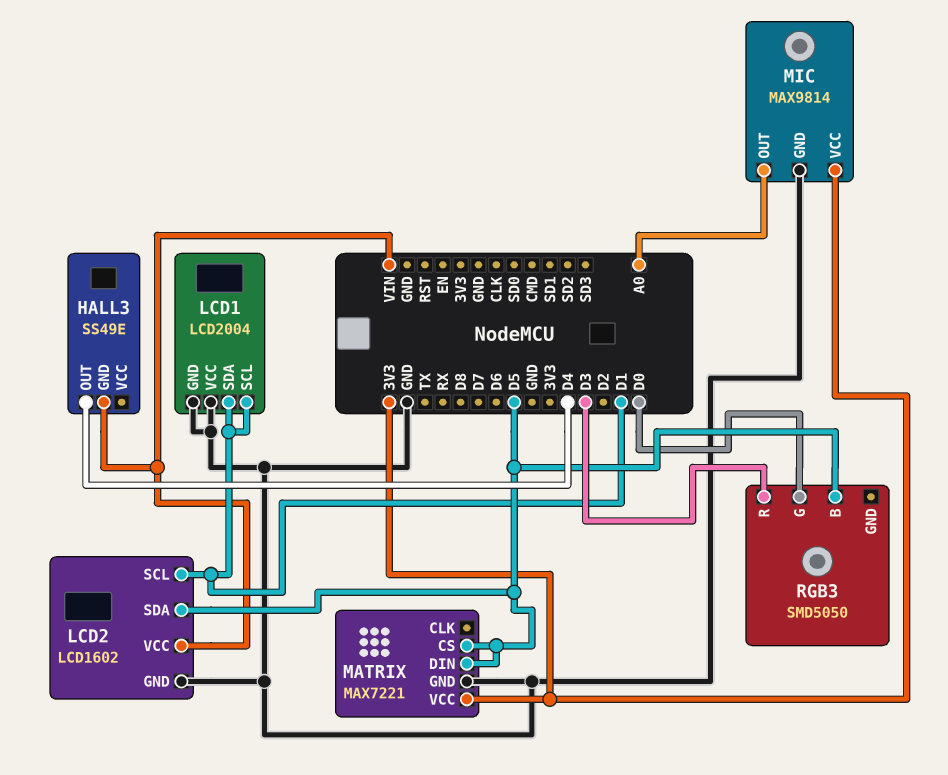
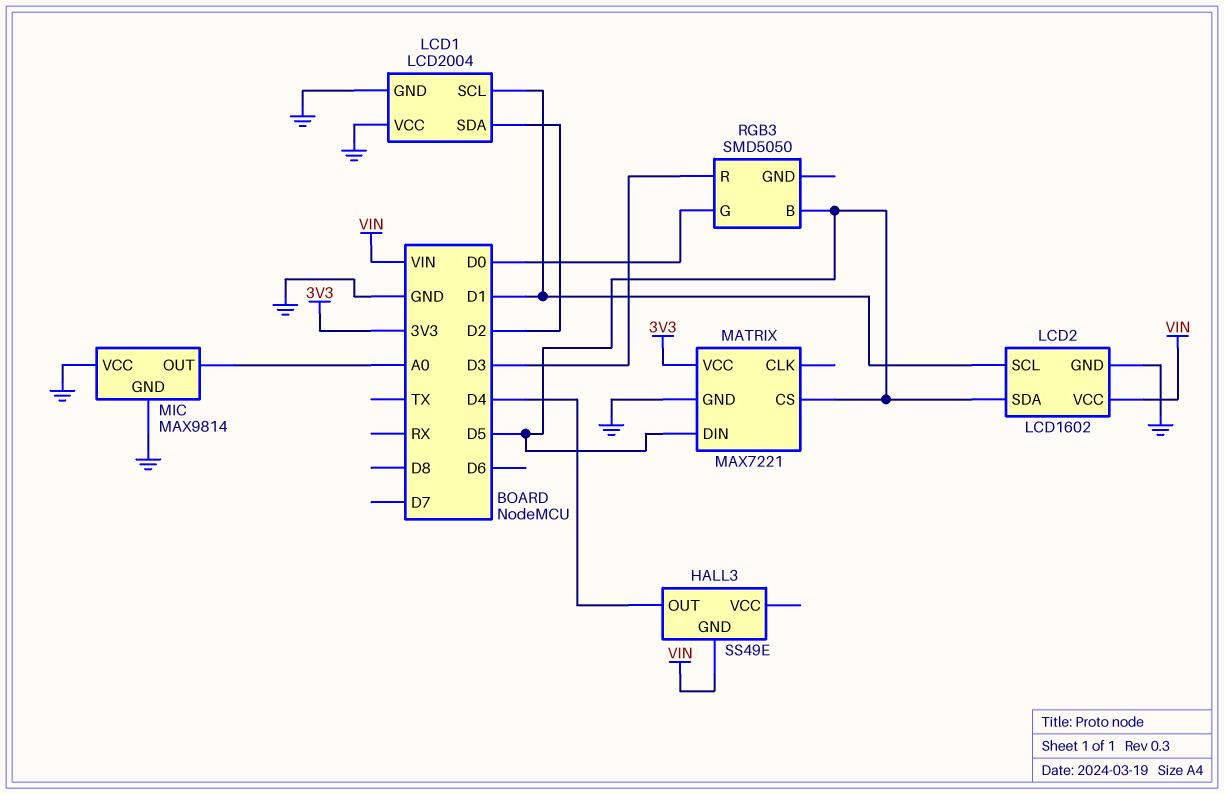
LCD1 pin SDA: D1 -> D2
MIC pin VCC: 3V3 -> GND

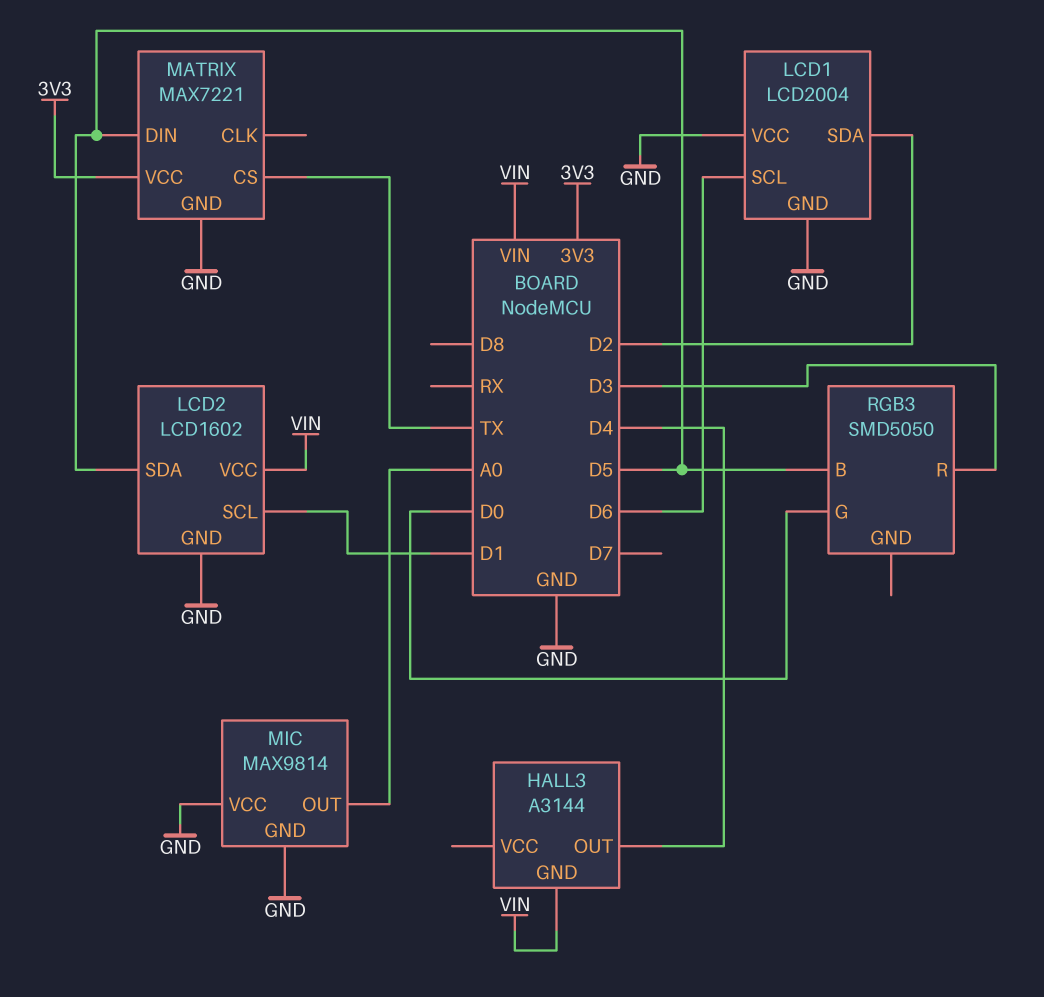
HALL3: SS49E -> A3144
LCD1 pin SCL: D1 -> D6
MATRIX pin CS: D5 -> TX

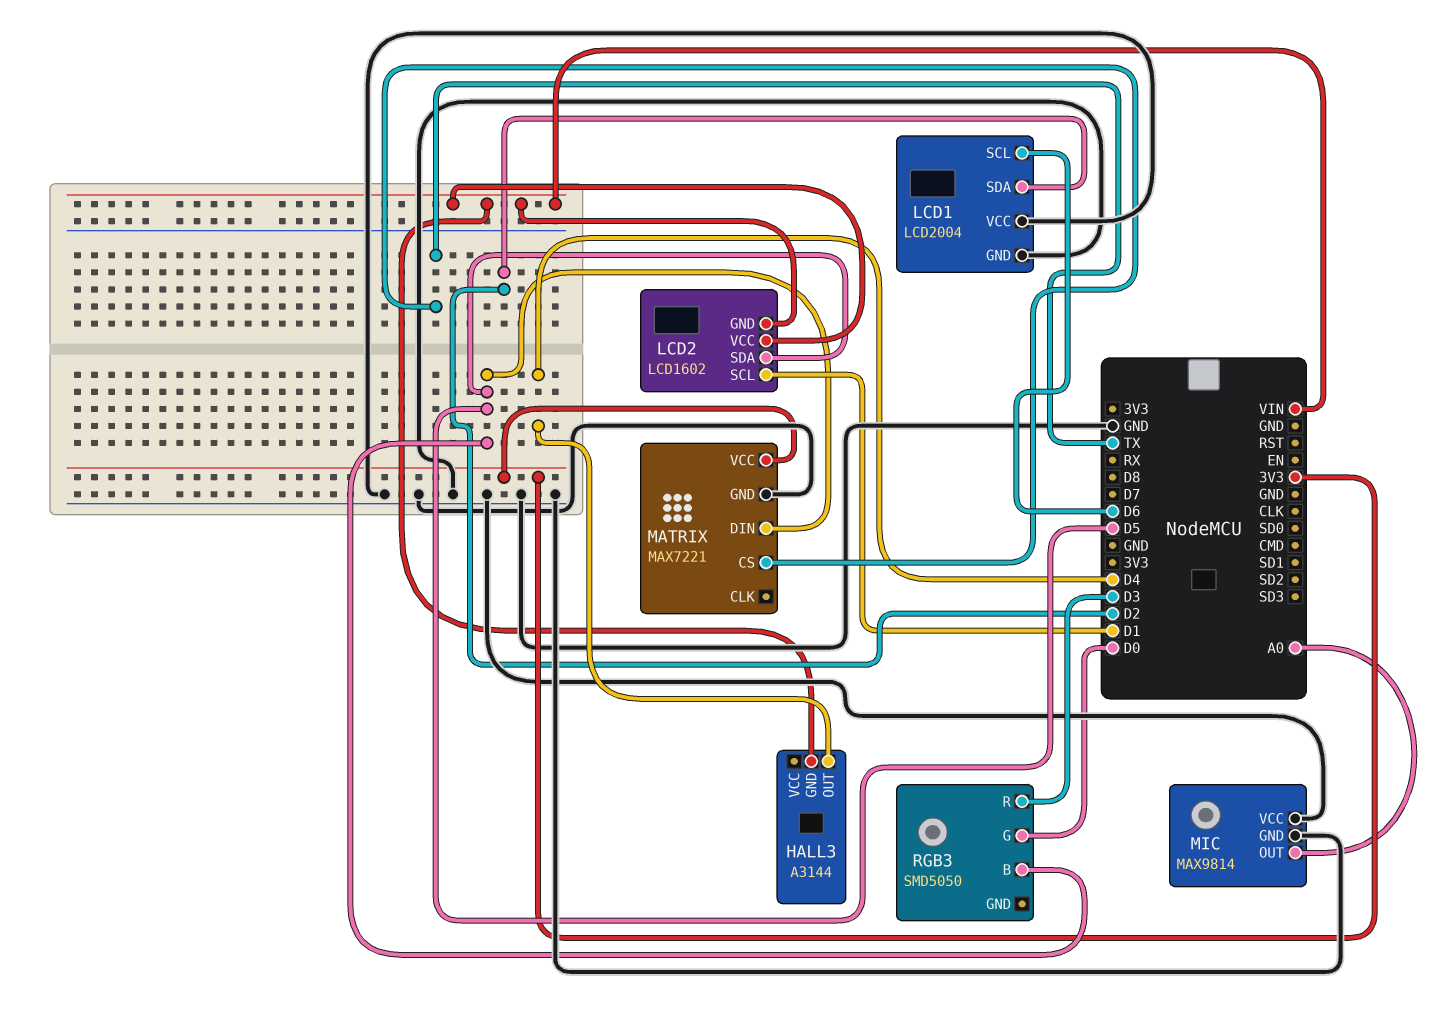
LCD2 pin GND: GND -> VIN

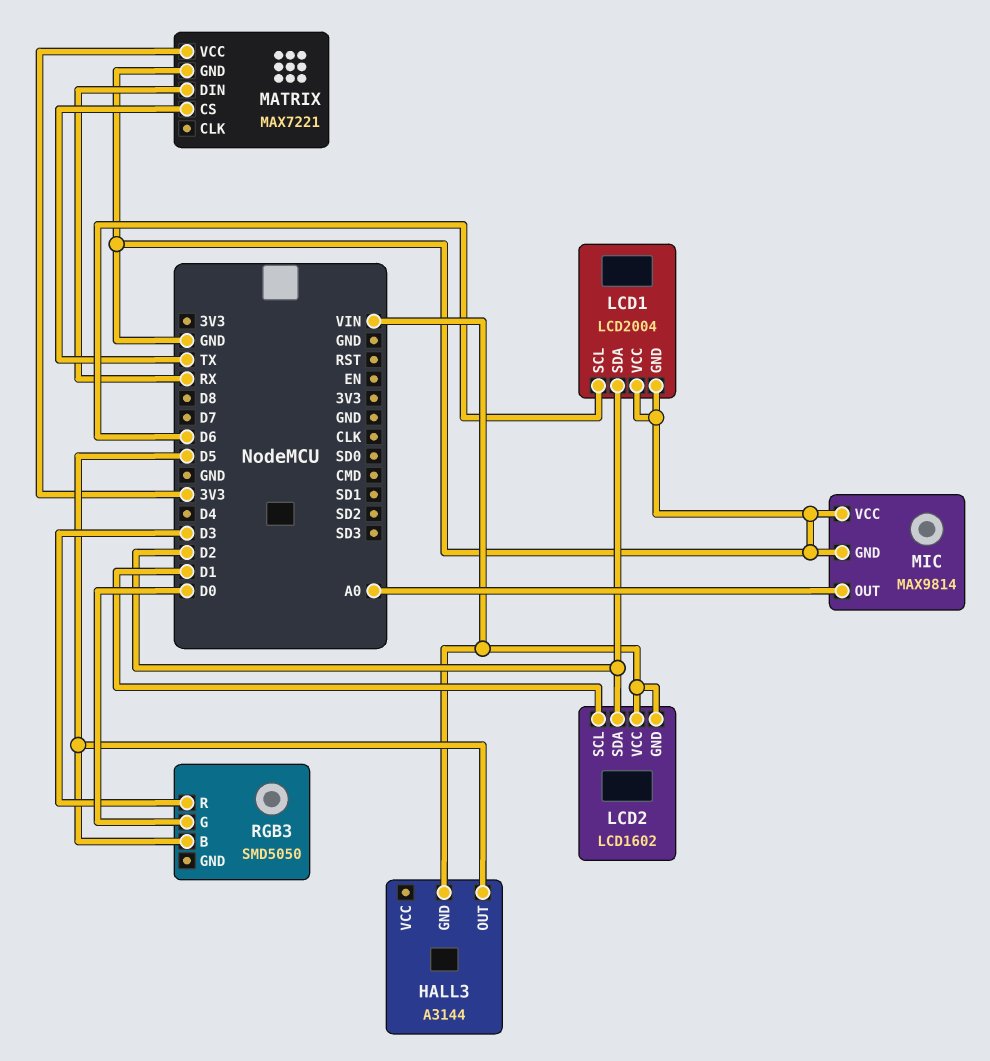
HALL3 pin OUT: D4 -> D5
LCD2 pin SDA: D5 -> D2
MATRIX pin DIN: D5 -> RX

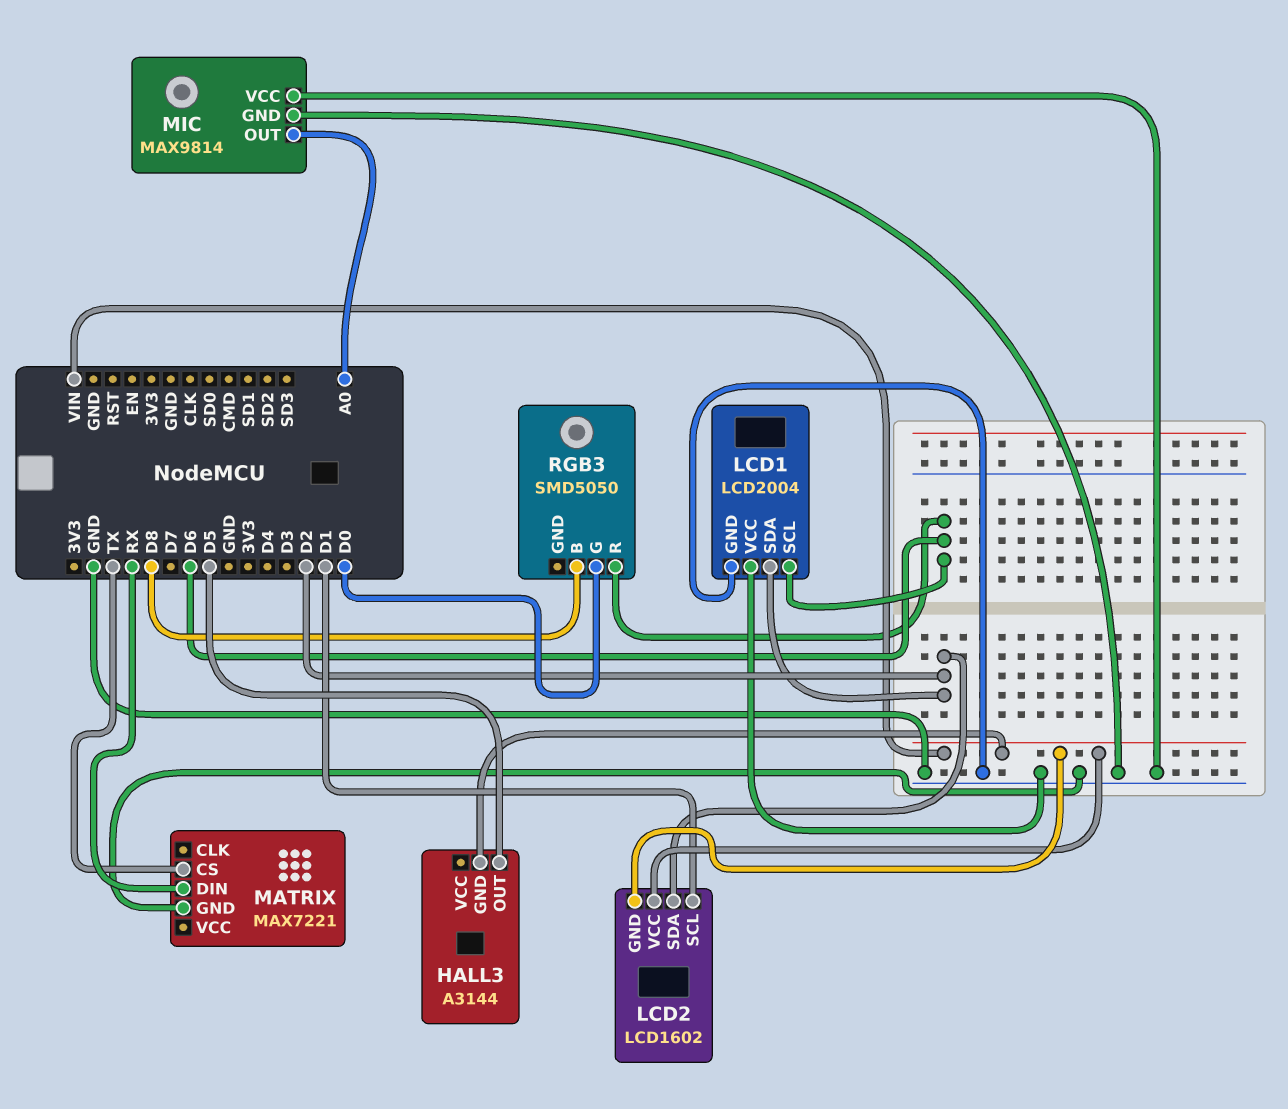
MATRIX pin VCC: 3V3 -> none
RGB3 pin B: D5 -> D8
RGB3 pin R: D3 -> D6

